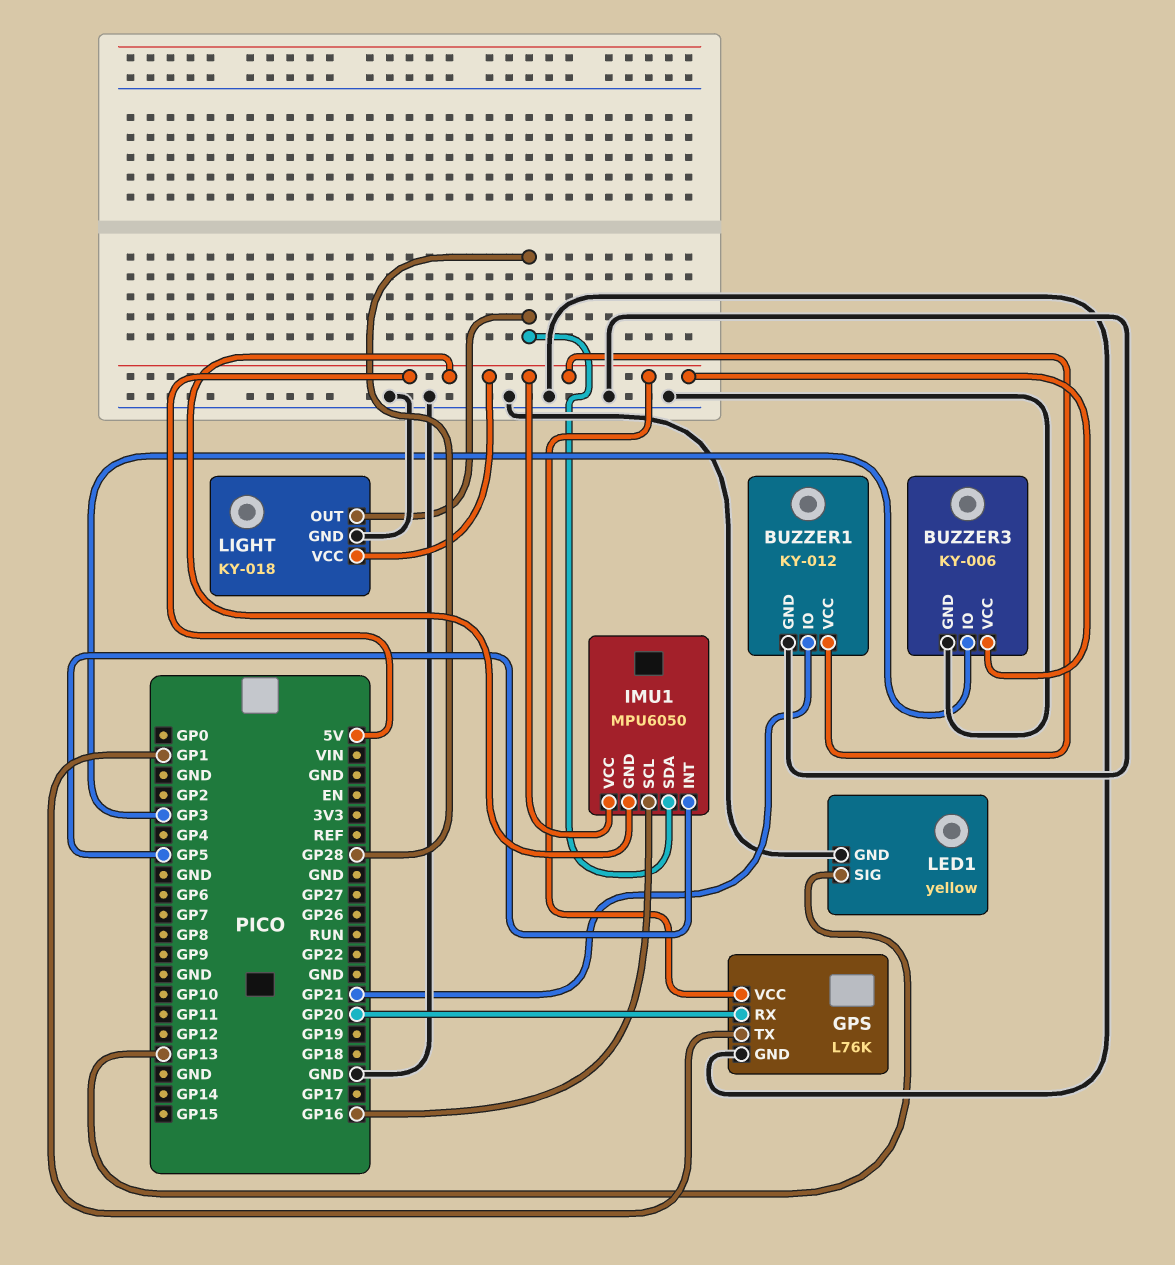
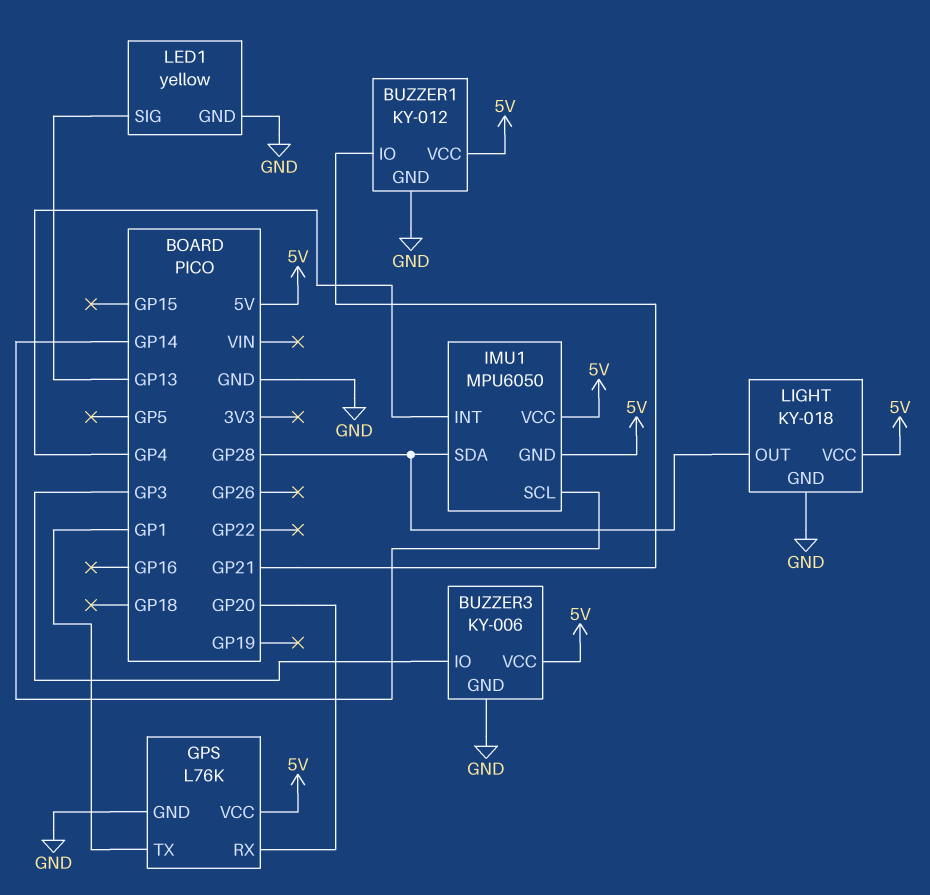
IMU1 pin INT: GP5 -> GP4
IMU1 pin SCL: GP16 -> GP14

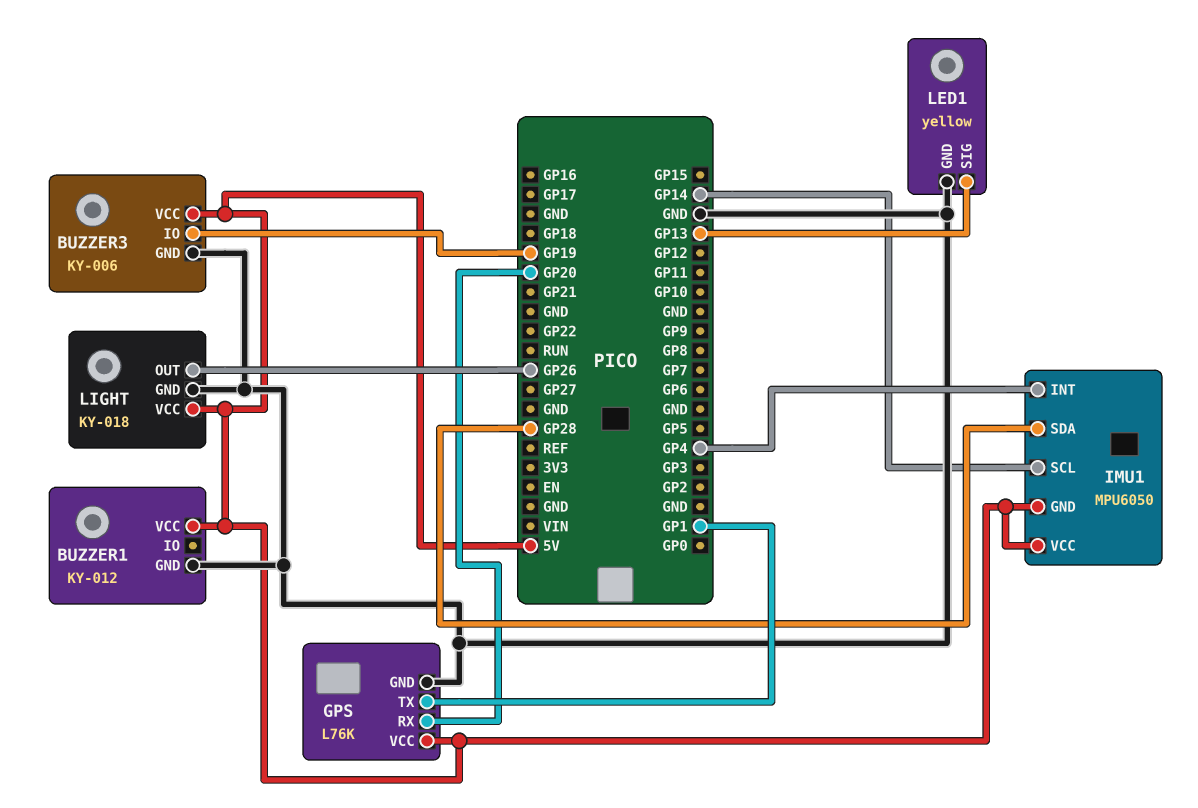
BUZZER1 pin IO: GP21 -> none
BUZZER3 pin IO: GP3 -> GP19
LIGHT pin OUT: GP28 -> GP26

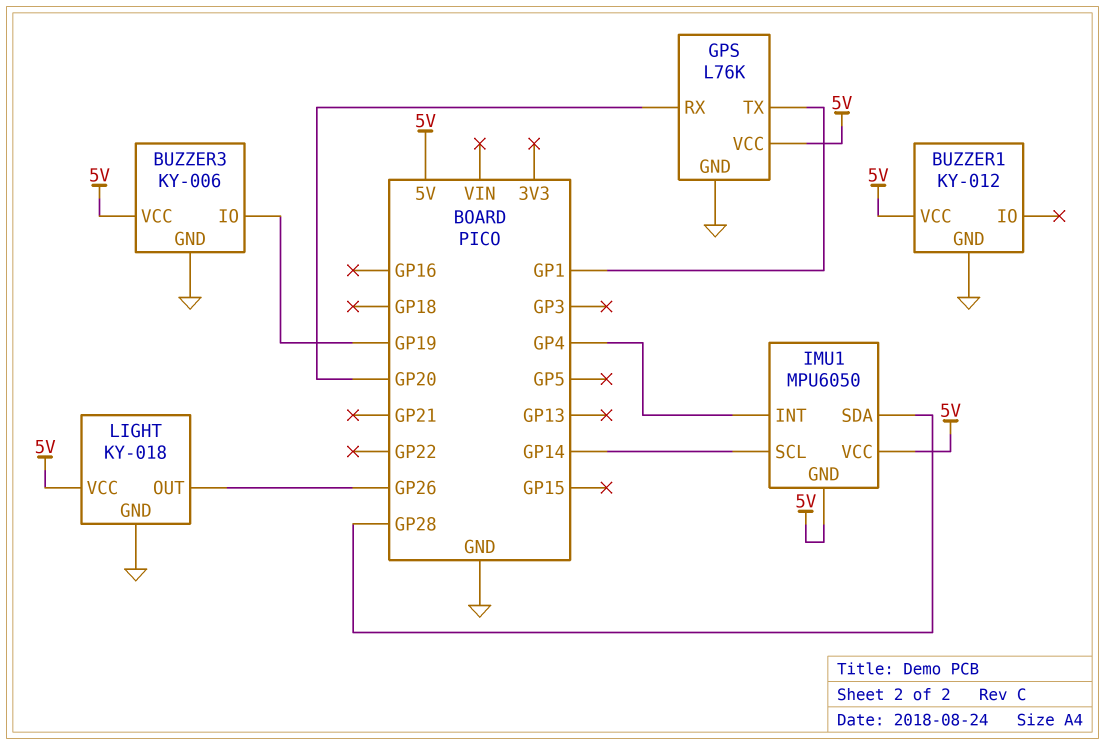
LED1: yellow -> none
LED1 pin GND: GND -> none
LED1 pin SIG: GP13 -> none

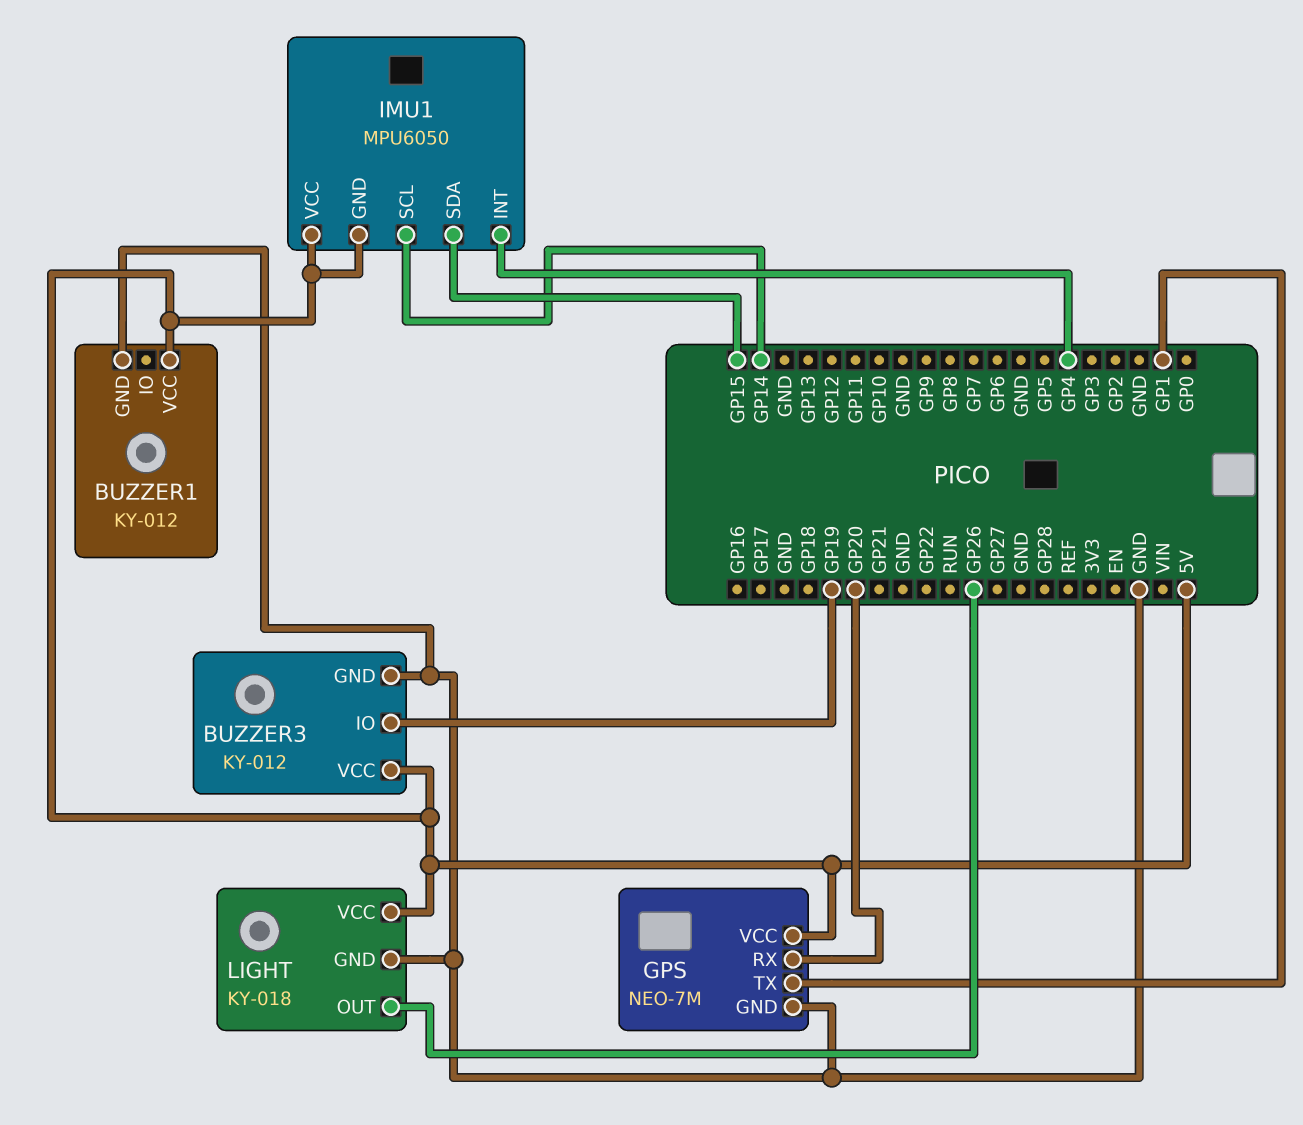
BUZZER3: KY-006 -> KY-012
GPS: L76K -> NEO-7M
IMU1 pin SDA: GP28 -> GP15

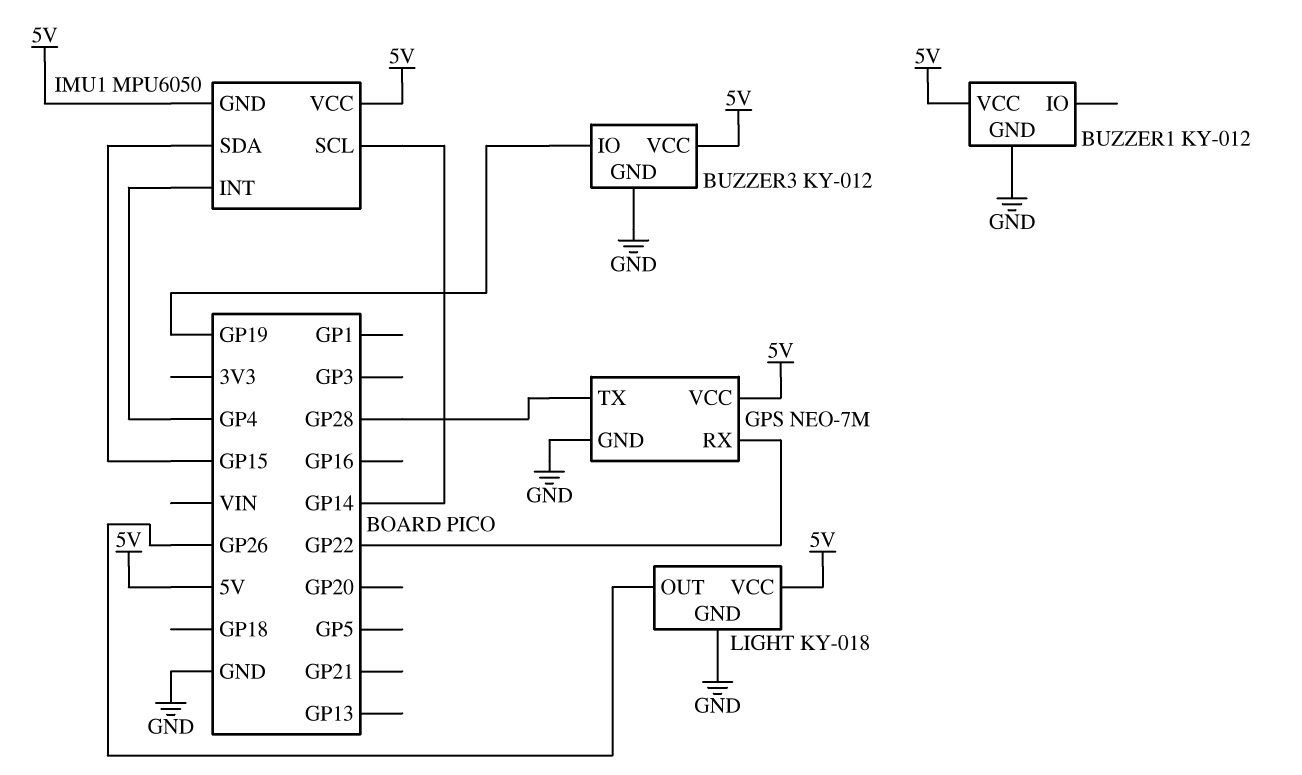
GPS pin RX: GP20 -> GP22
GPS pin TX: GP1 -> GP28

